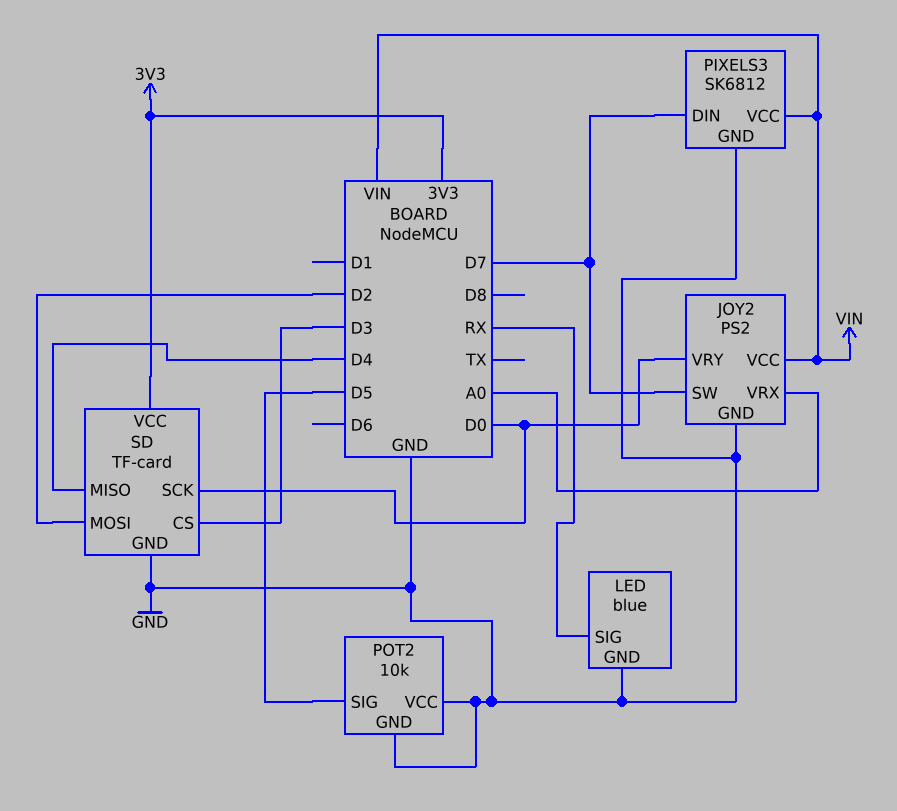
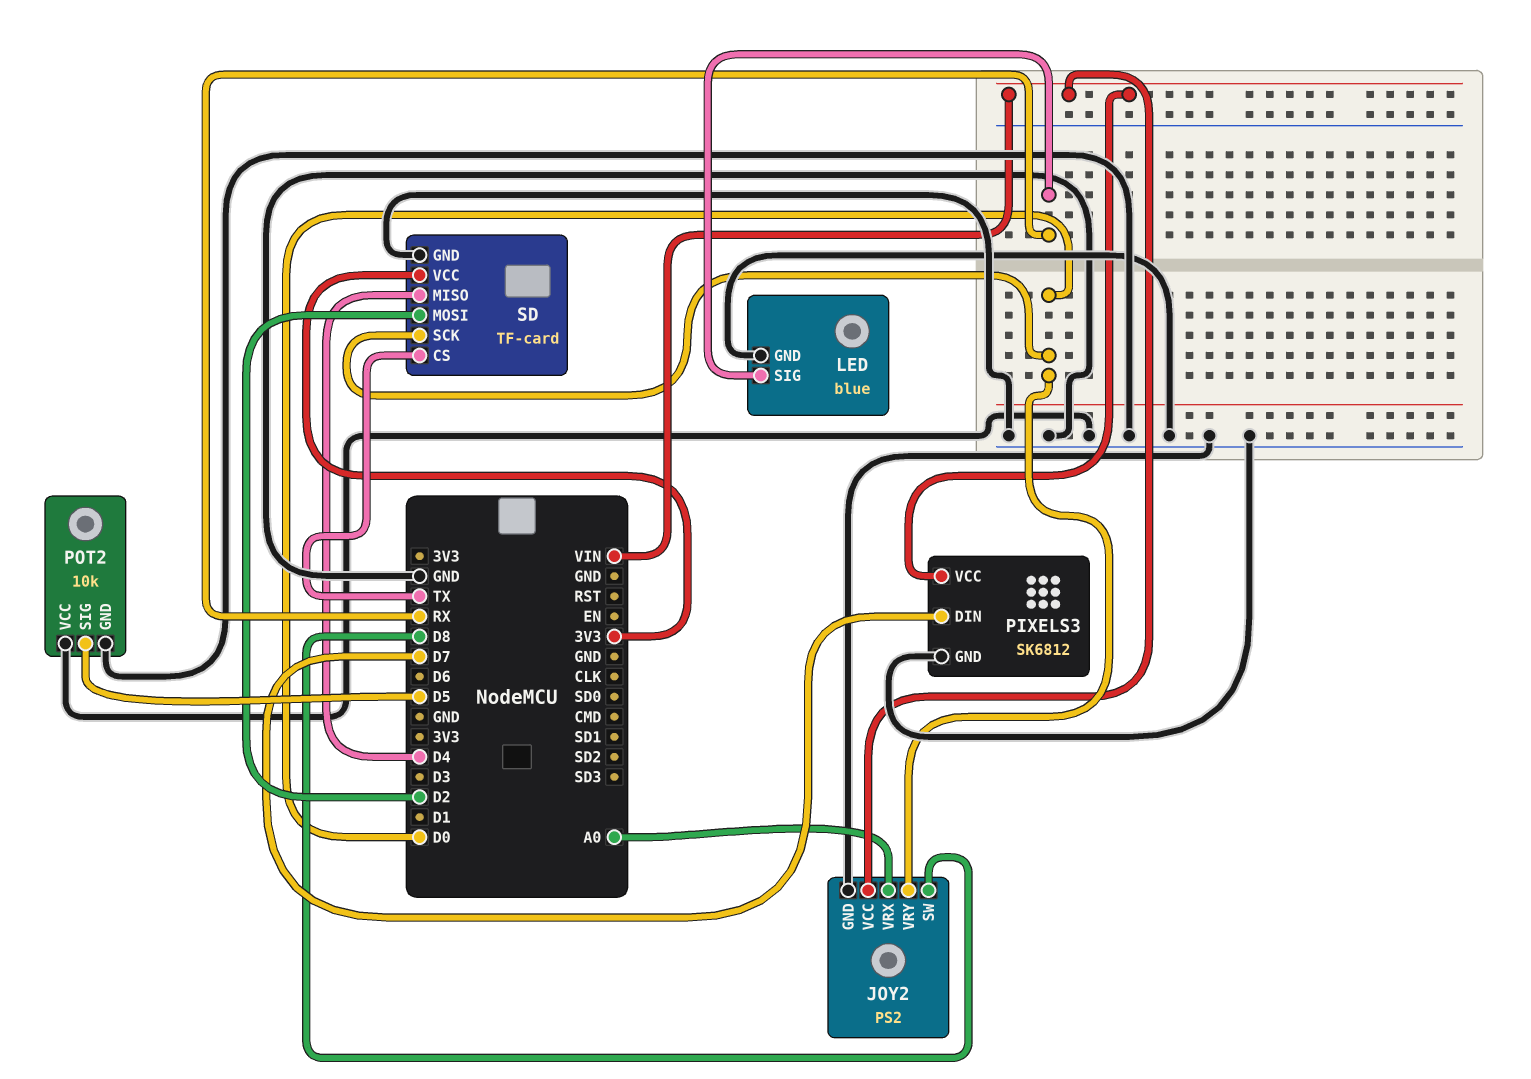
JOY2 pin SW: D7 -> D8
SD pin CS: D3 -> TX

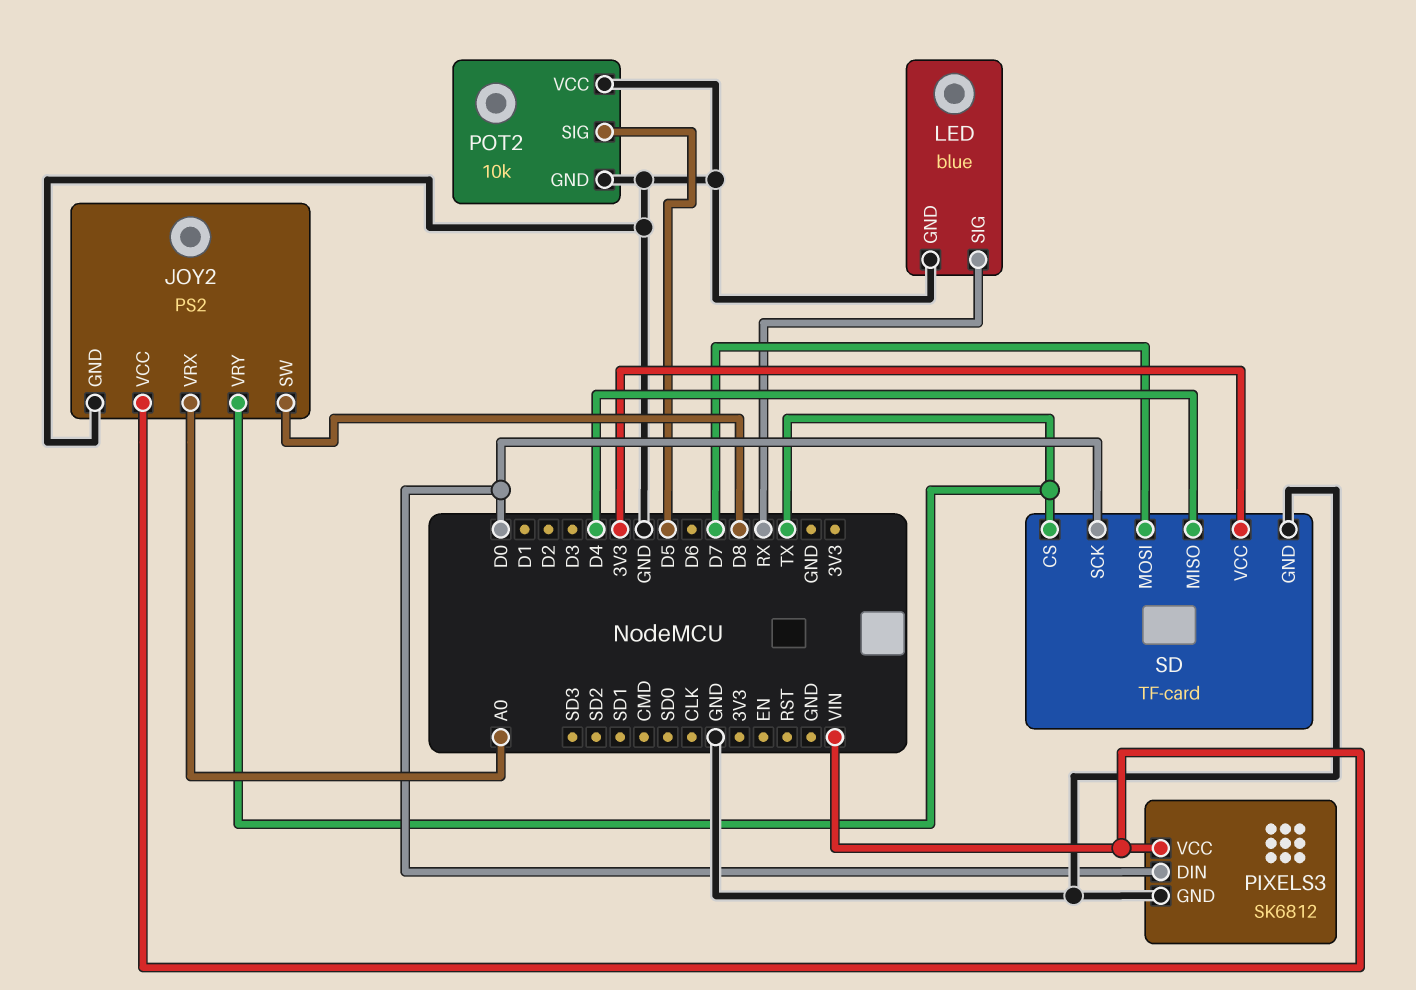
JOY2 pin VRY: D0 -> TX
PIXELS3 pin DIN: D7 -> D0
SD pin MOSI: D2 -> D7

